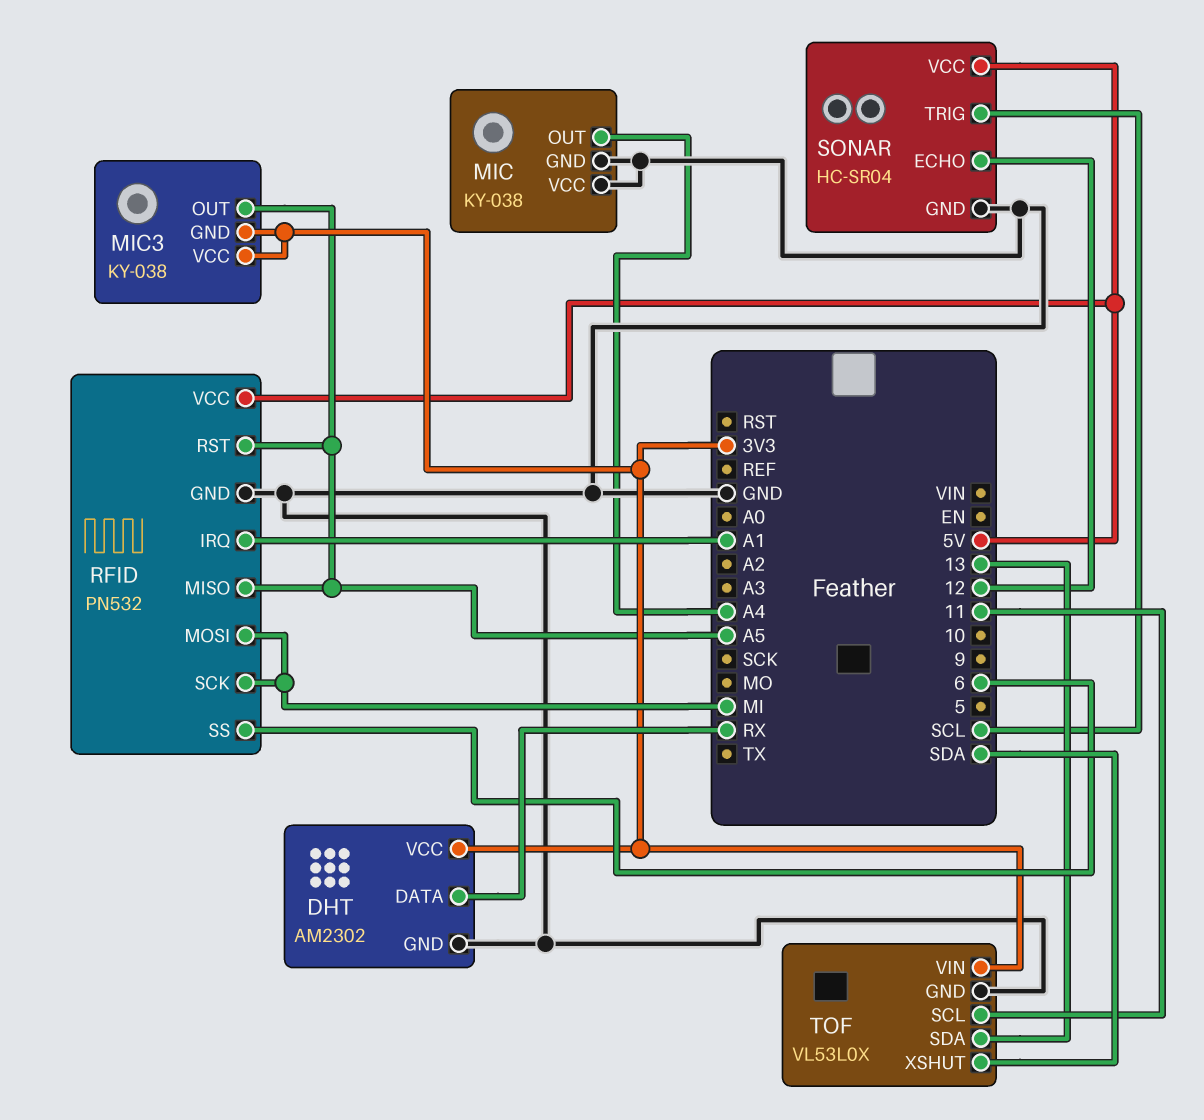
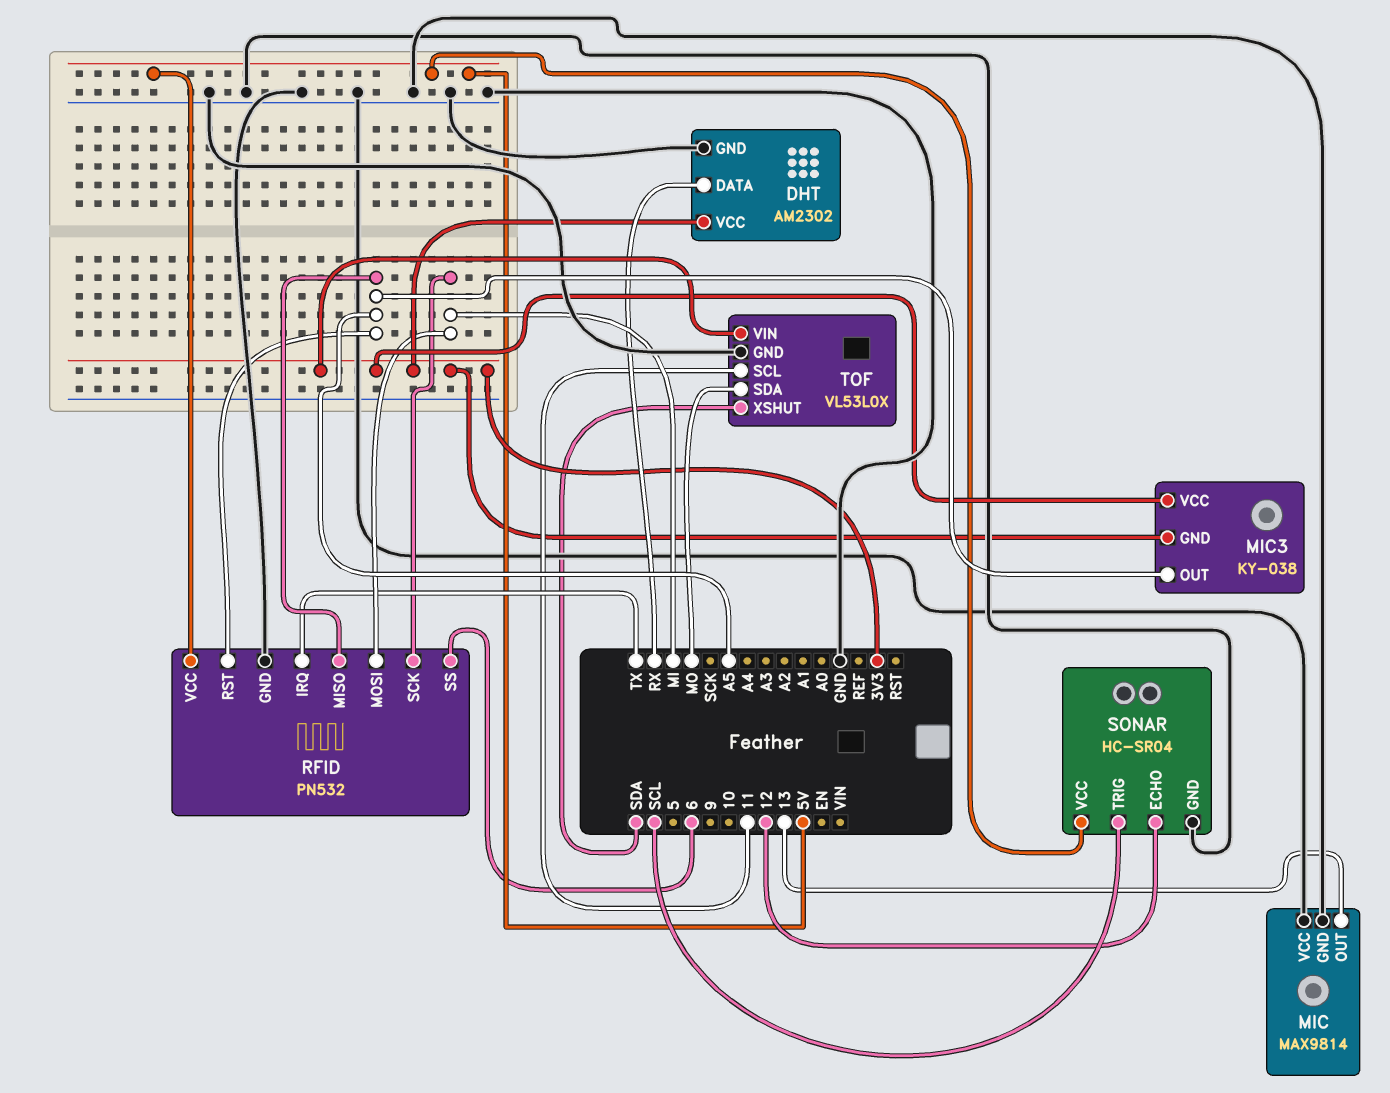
MIC: KY-038 -> MAX9814
MIC pin OUT: A4 -> 13
RFID pin IRQ: A1 -> TX
TOF pin SDA: 13 -> MO

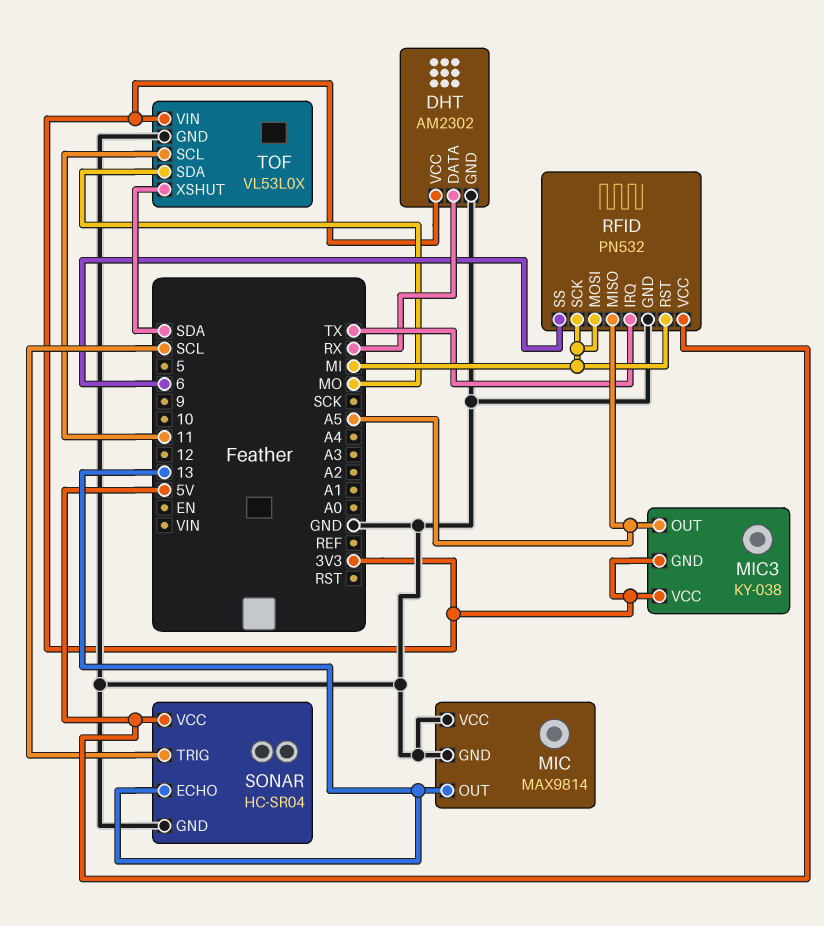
RFID pin RST: A5 -> MI
SONAR pin ECHO: 12 -> 13

